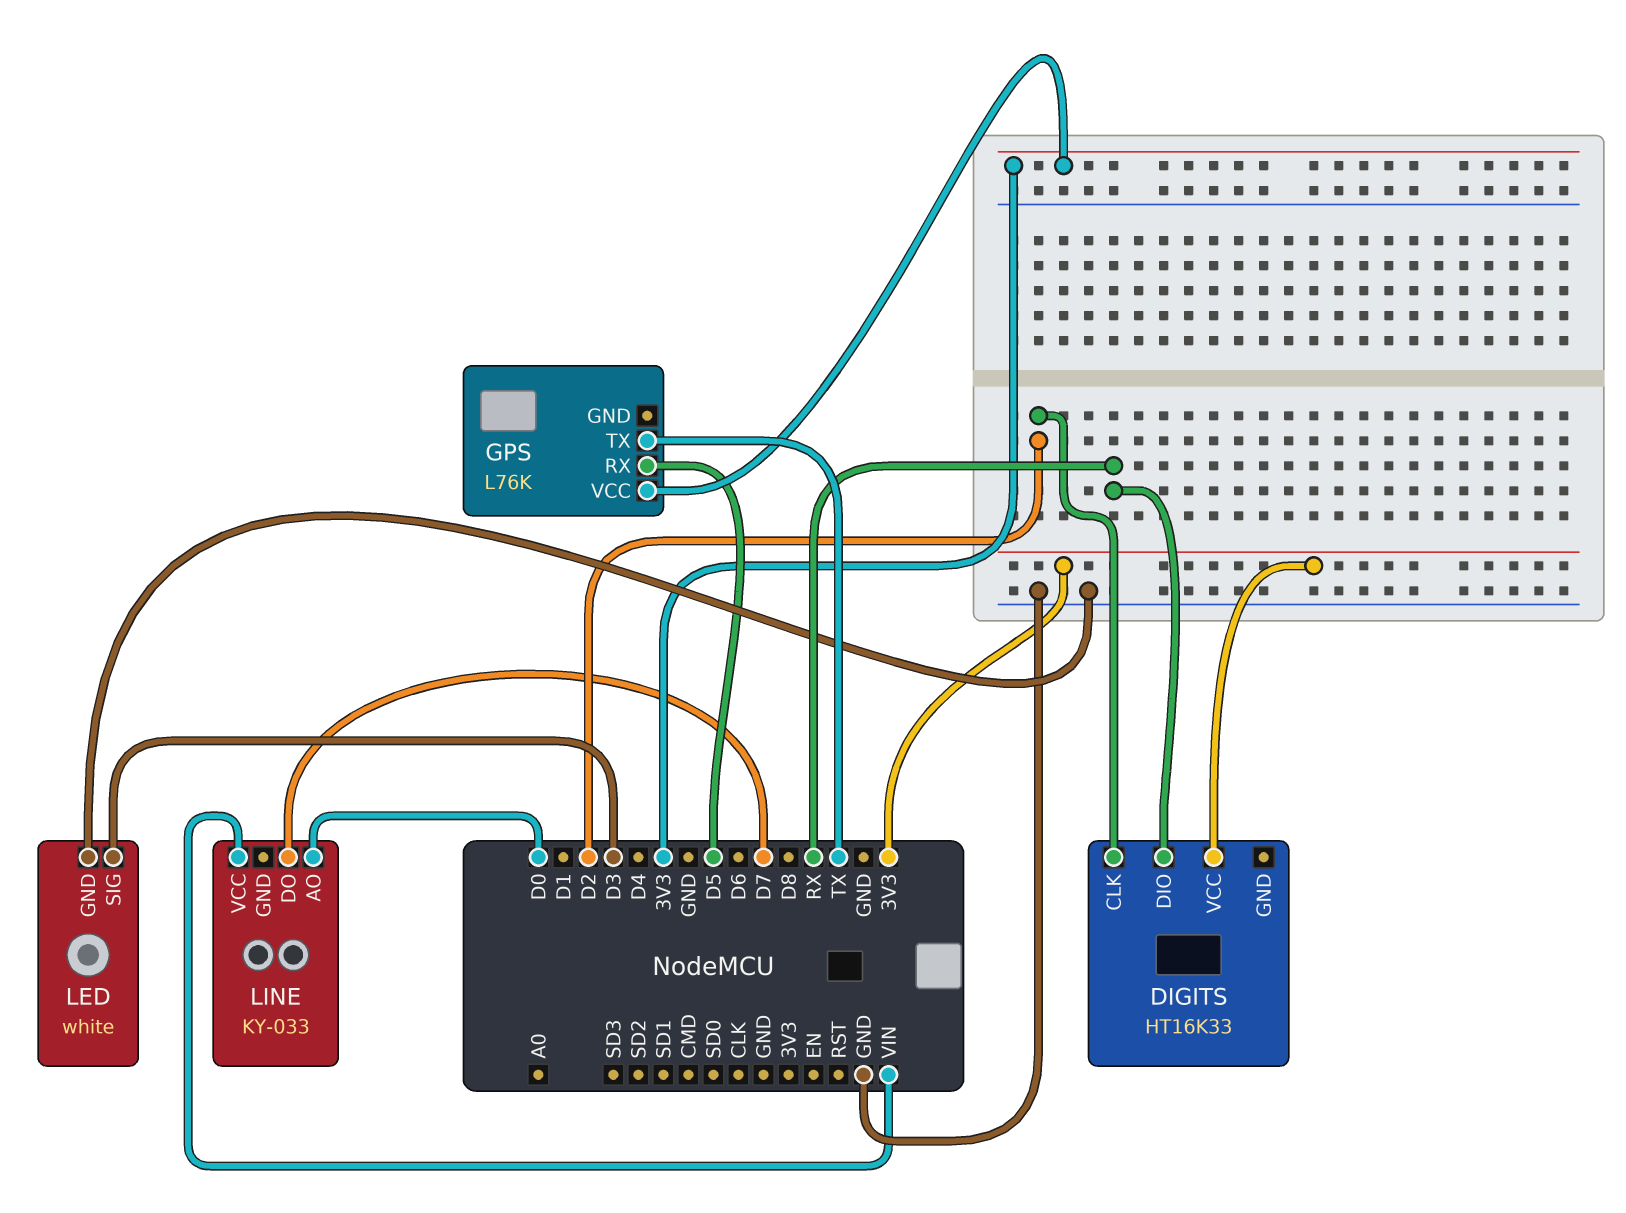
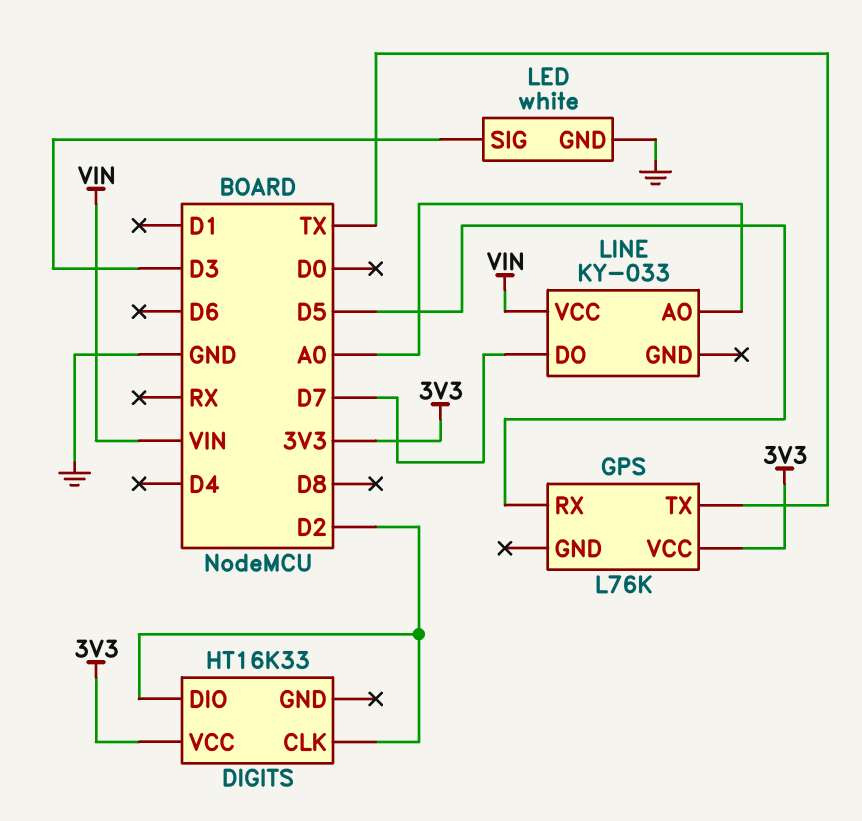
DIGITS pin DIO: RX -> D2
LINE pin AO: D0 -> A0

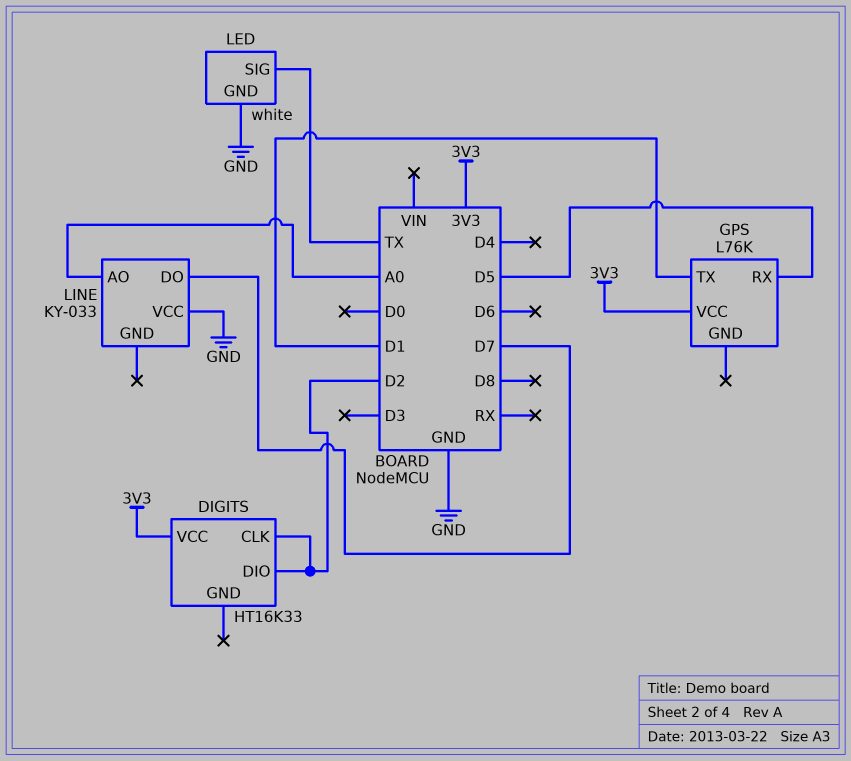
GPS pin TX: TX -> D1
LED pin SIG: D3 -> TX
LINE pin VCC: VIN -> GND

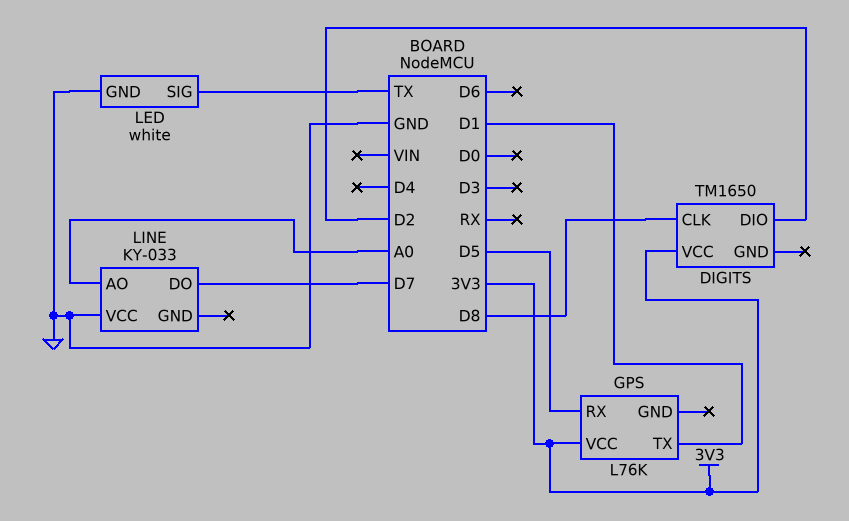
DIGITS: HT16K33 -> TM1650
DIGITS pin CLK: D2 -> D8

